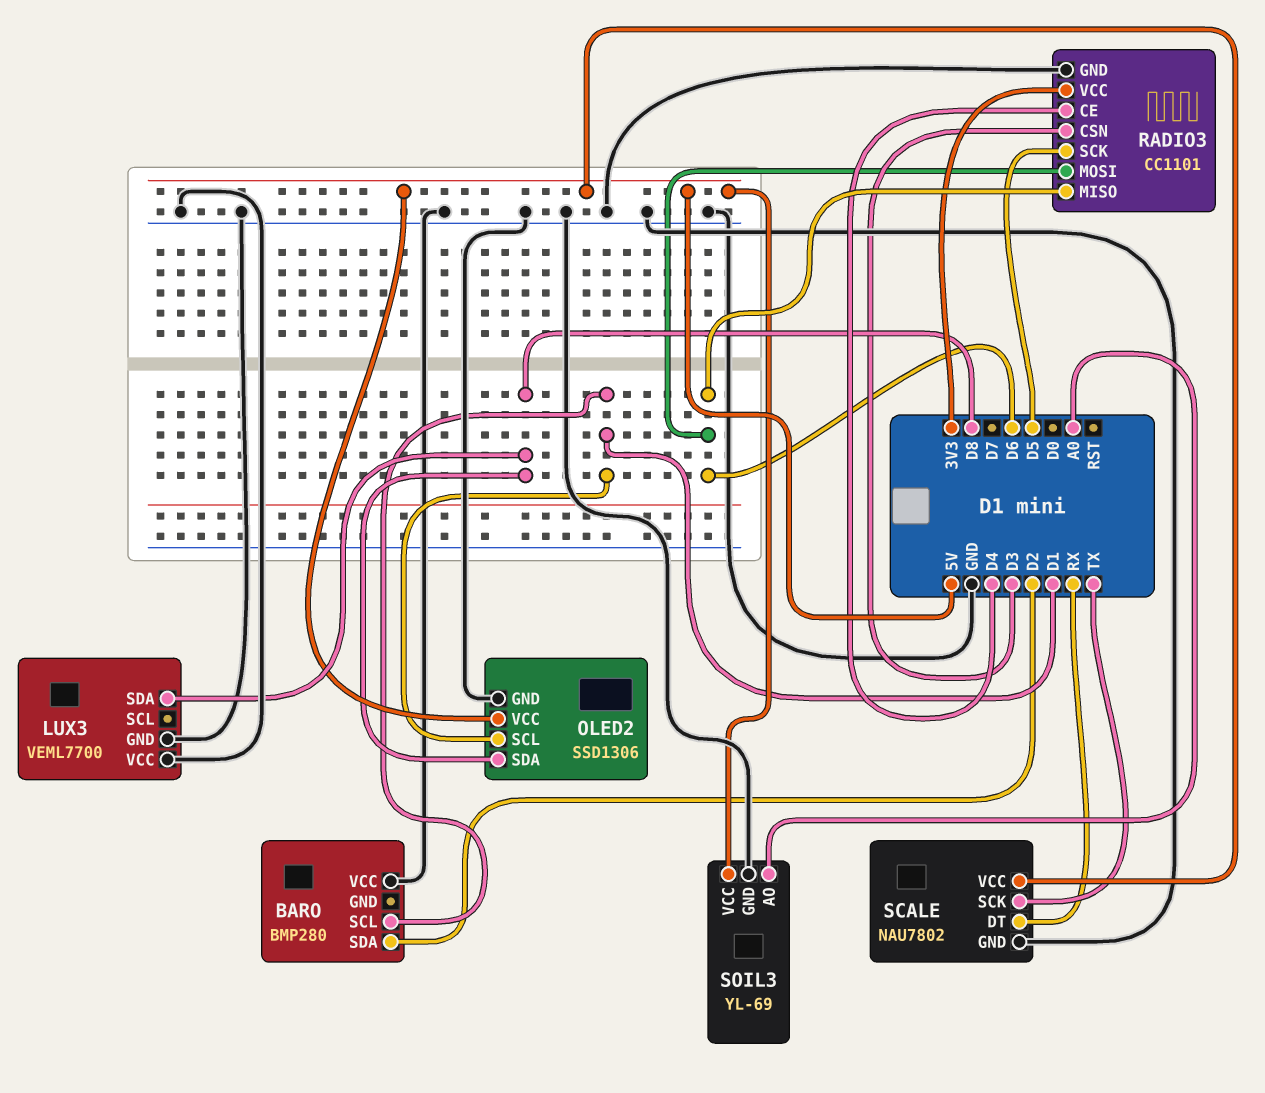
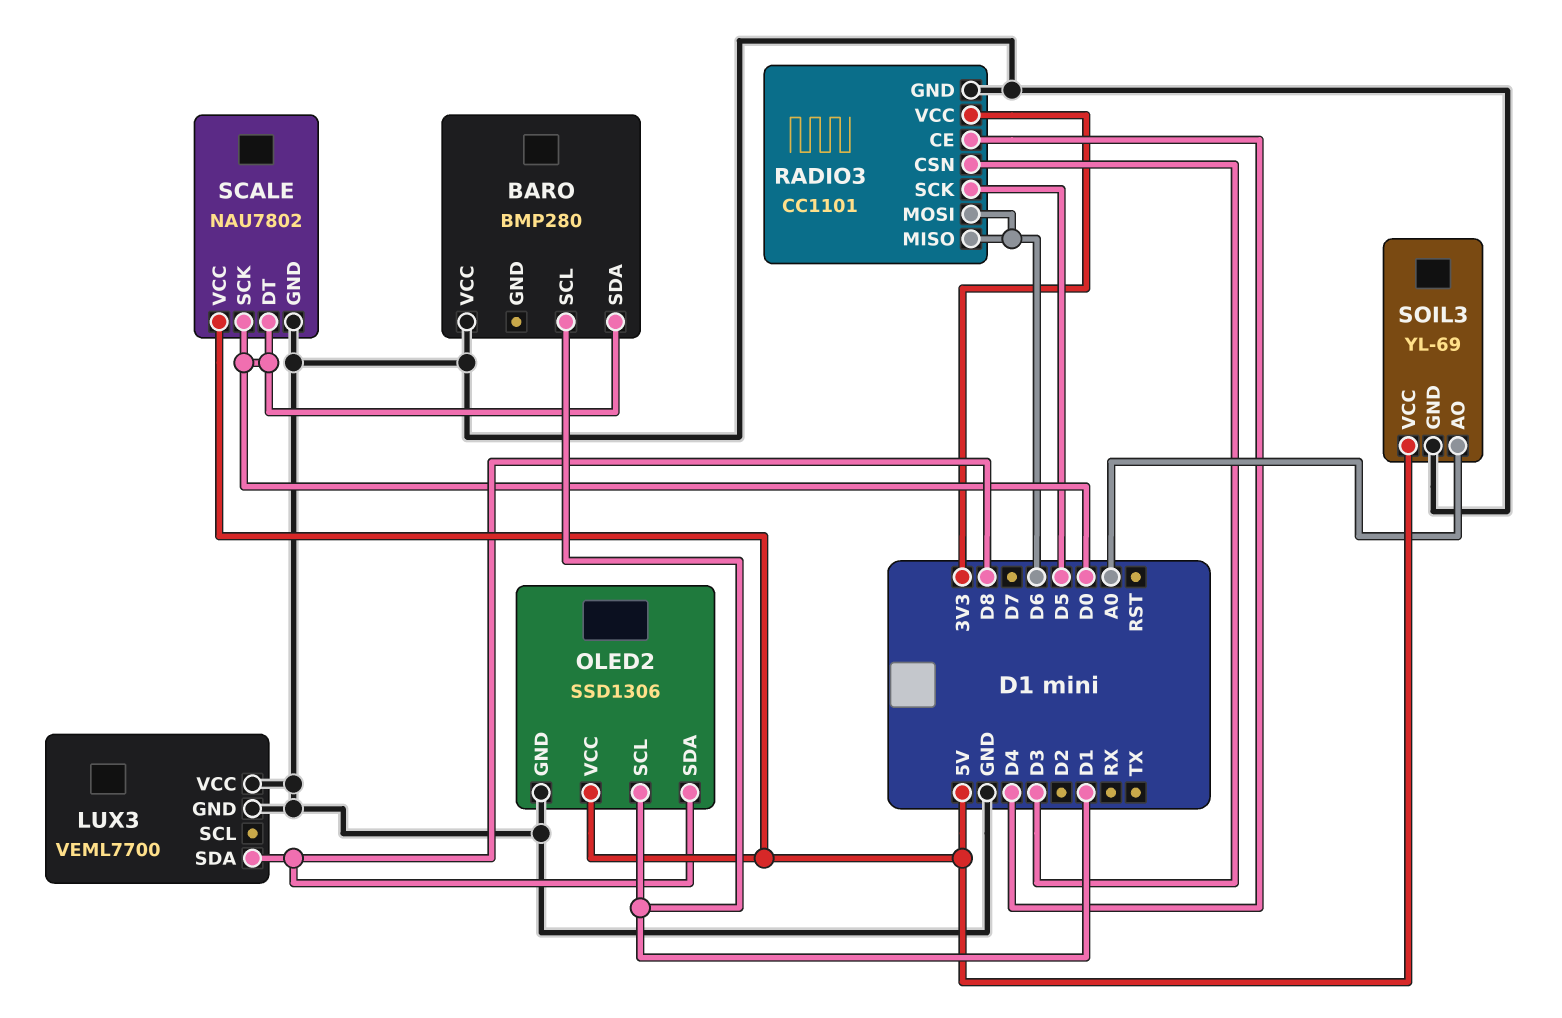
BARO pin SDA: D2 -> D0
SCALE pin DT: RX -> D0
SCALE pin SCK: TX -> D0

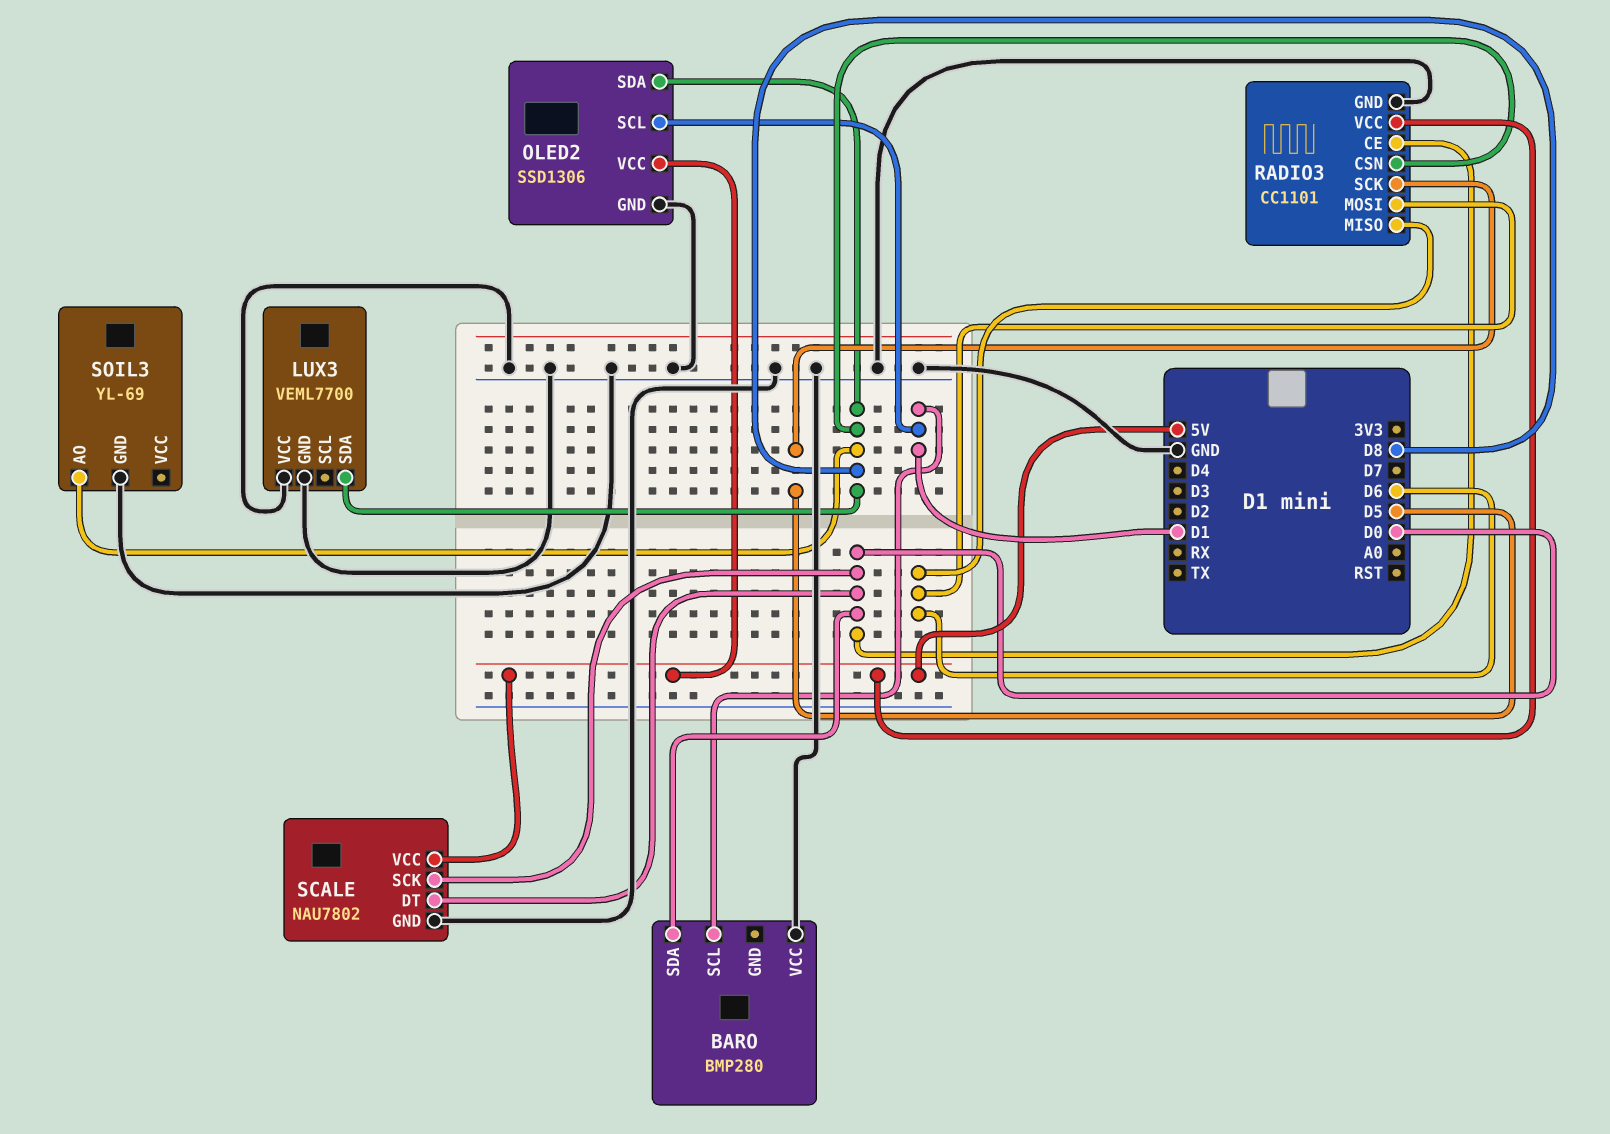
RADIO3 pin CE: D4 -> D0
RADIO3 pin CSN: D3 -> D8
RADIO3 pin VCC: 3V3 -> 5V
SOIL3 pin AO: A0 -> D8
SOIL3 pin VCC: 5V -> none

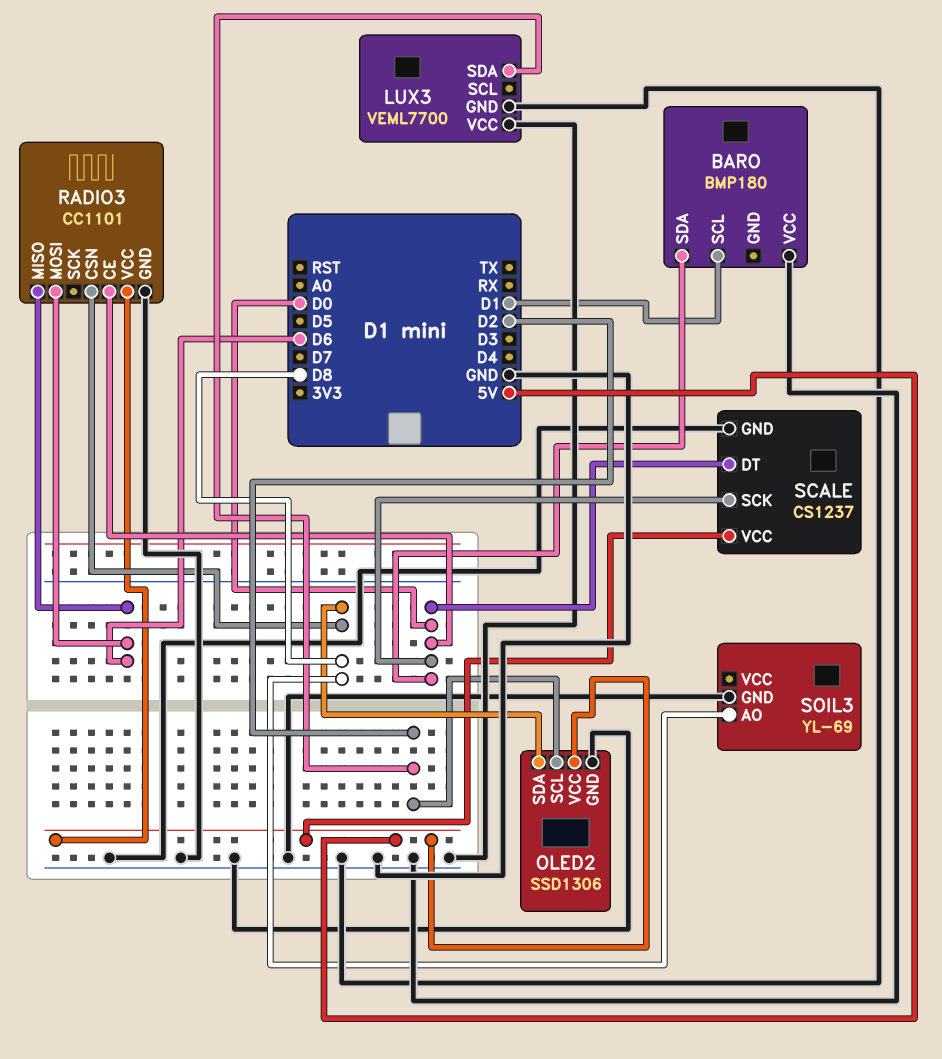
BARO: BMP280 -> BMP180
LUX3 pin SDA: D8 -> D2
OLED2 pin SCL: D1 -> D2
RADIO3 pin SCK: D5 -> none
SCALE: NAU7802 -> CS1237

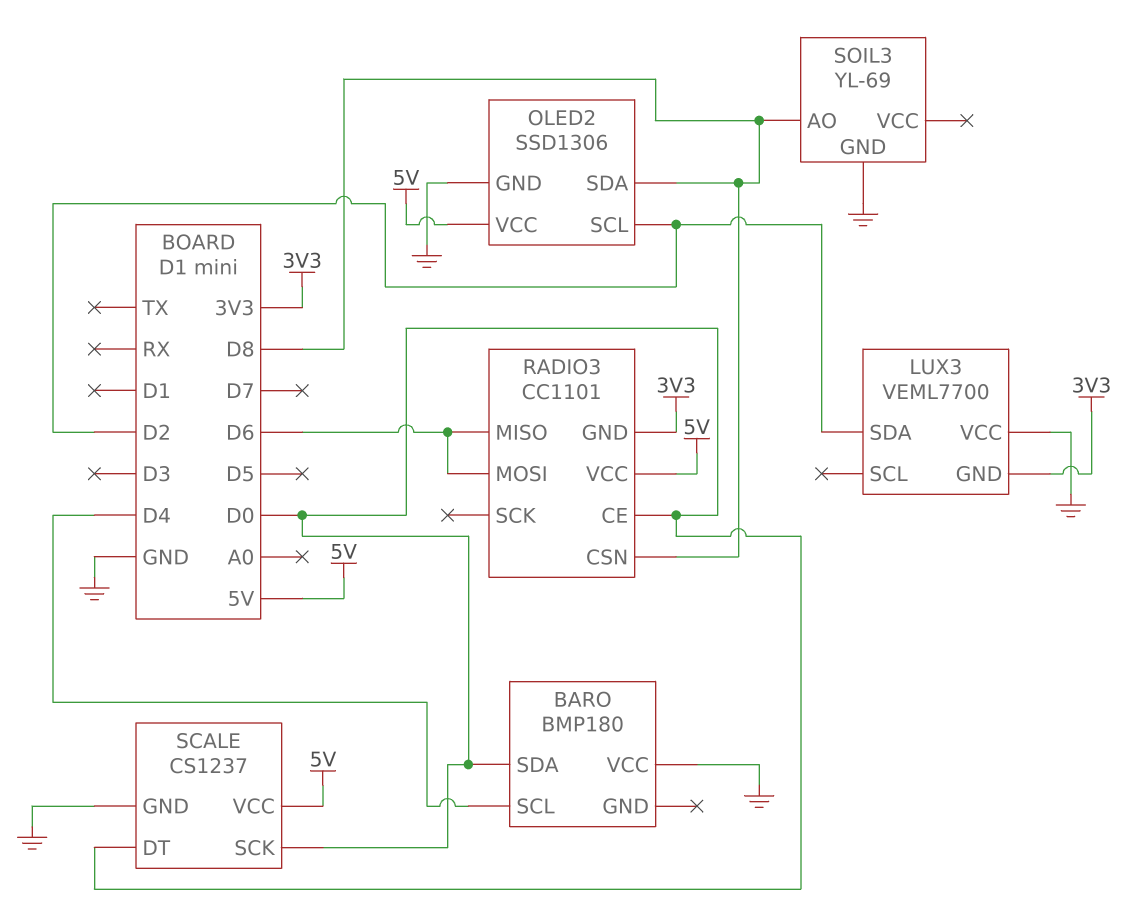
BARO pin SCL: D1 -> D4
LUX3 pin GND: GND -> 3V3
RADIO3 pin GND: GND -> 3V3

